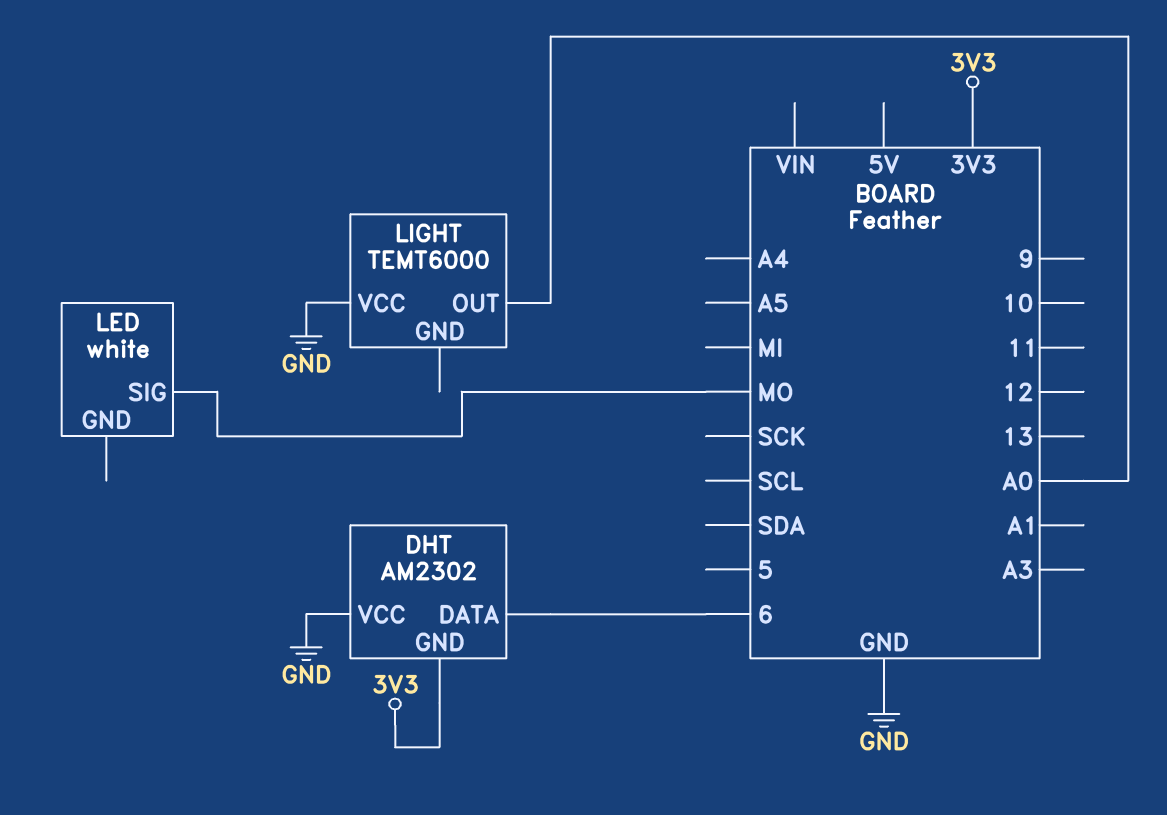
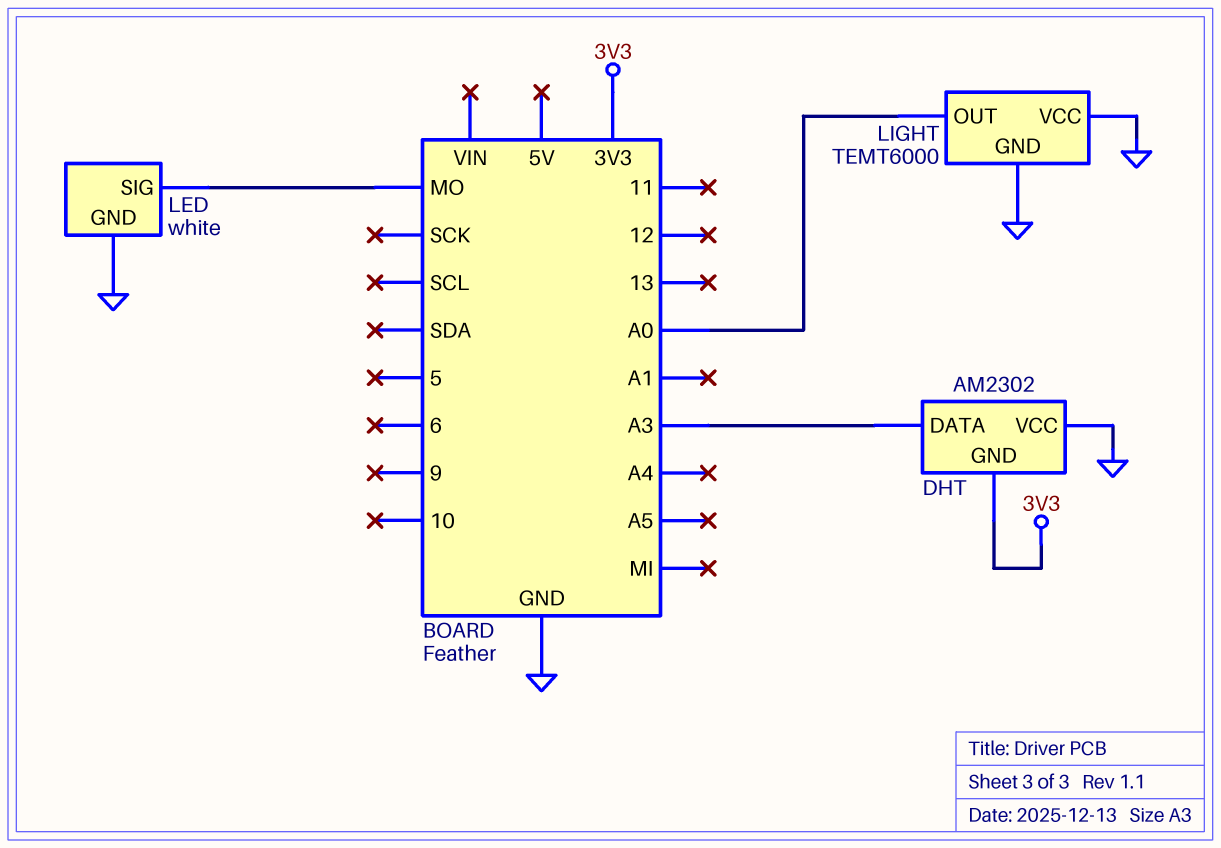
DHT pin DATA: 6 -> A3
LED pin GND: none -> GND
LIGHT pin GND: none -> GND

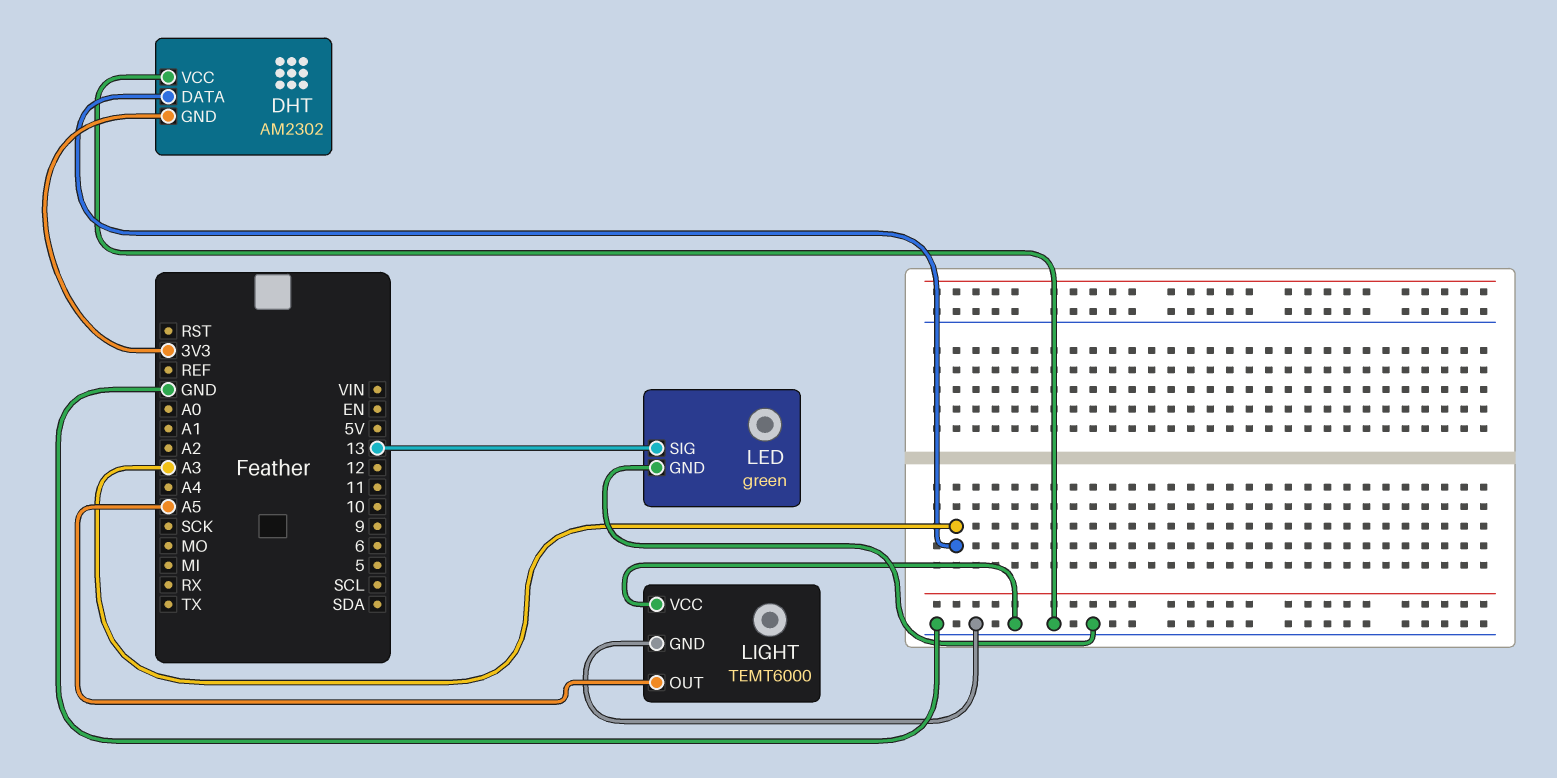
LED: white -> green
LED pin SIG: MO -> 13
LIGHT pin OUT: A0 -> A5

